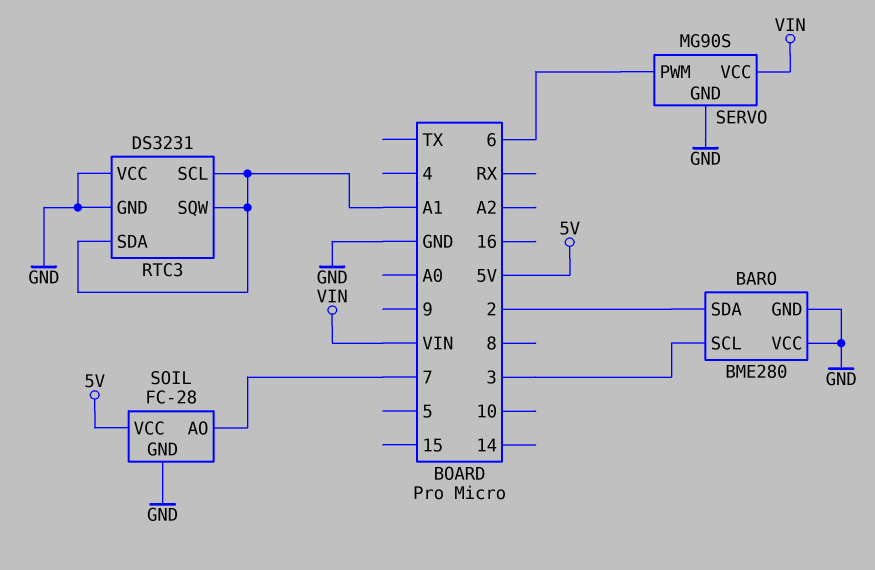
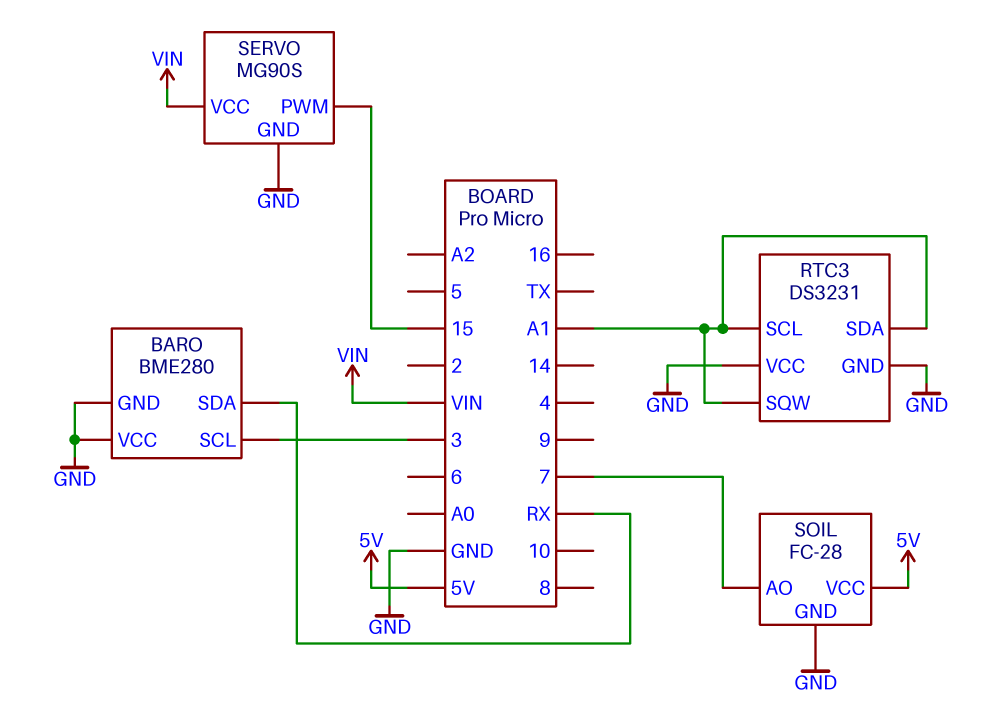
BARO pin SDA: 2 -> RX
SERVO pin PWM: 6 -> 15

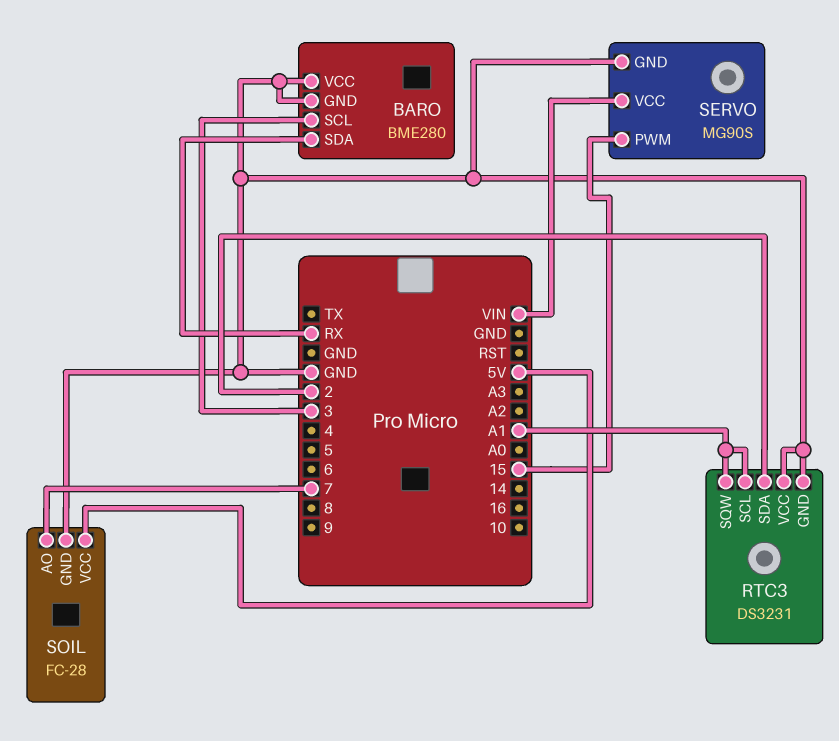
RTC3 pin SDA: A1 -> 2

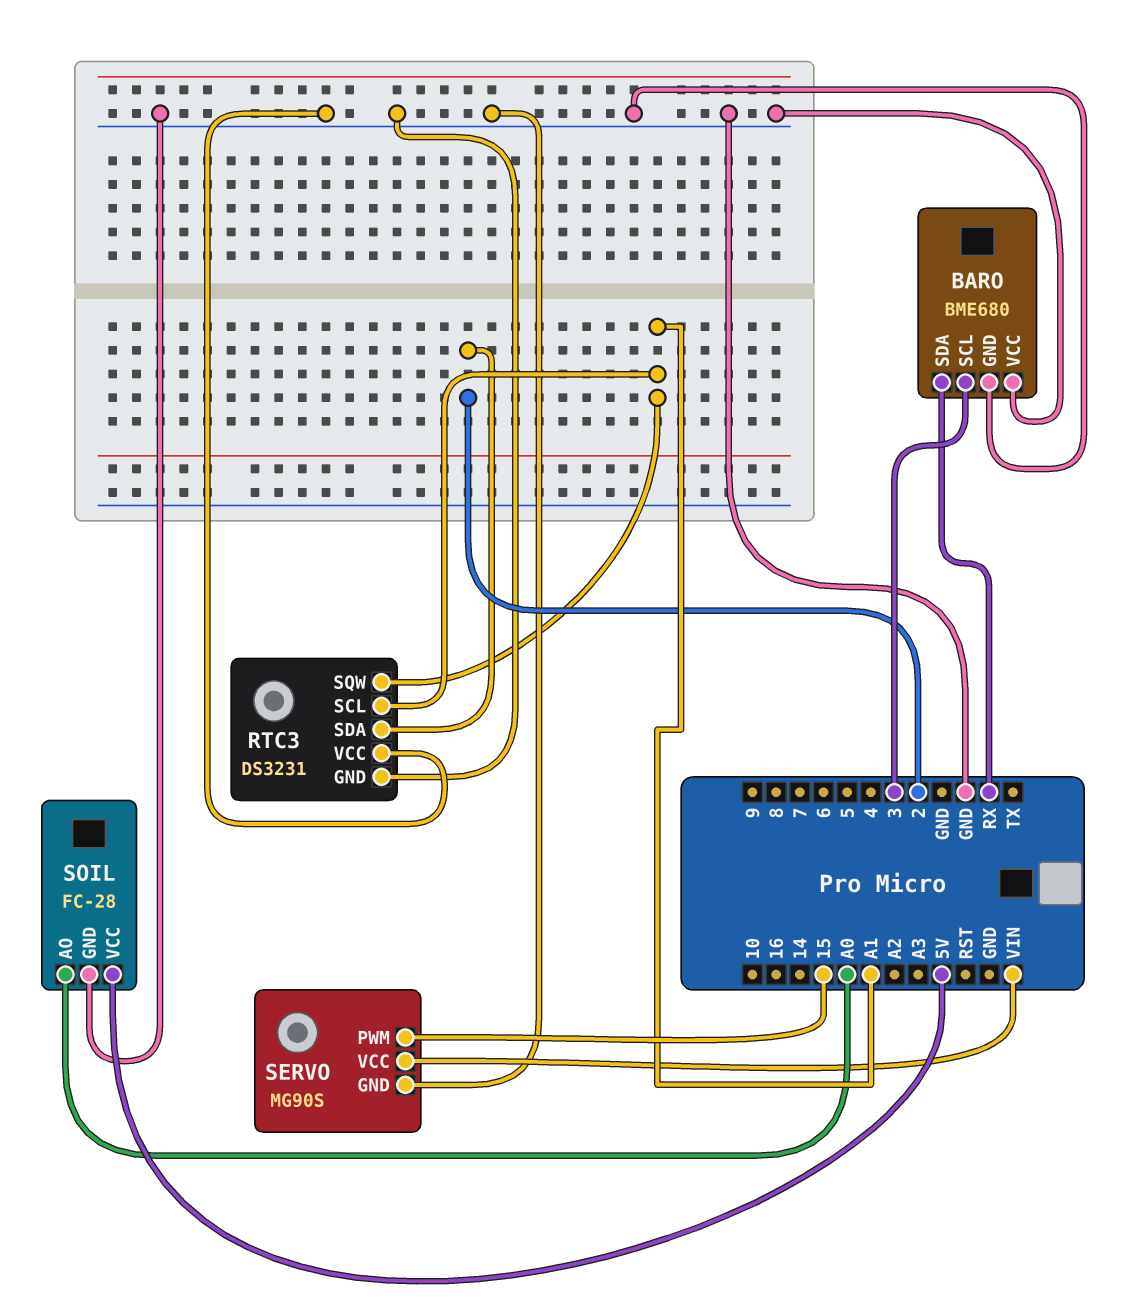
BARO: BME280 -> BME680
SOIL pin AO: 7 -> A0

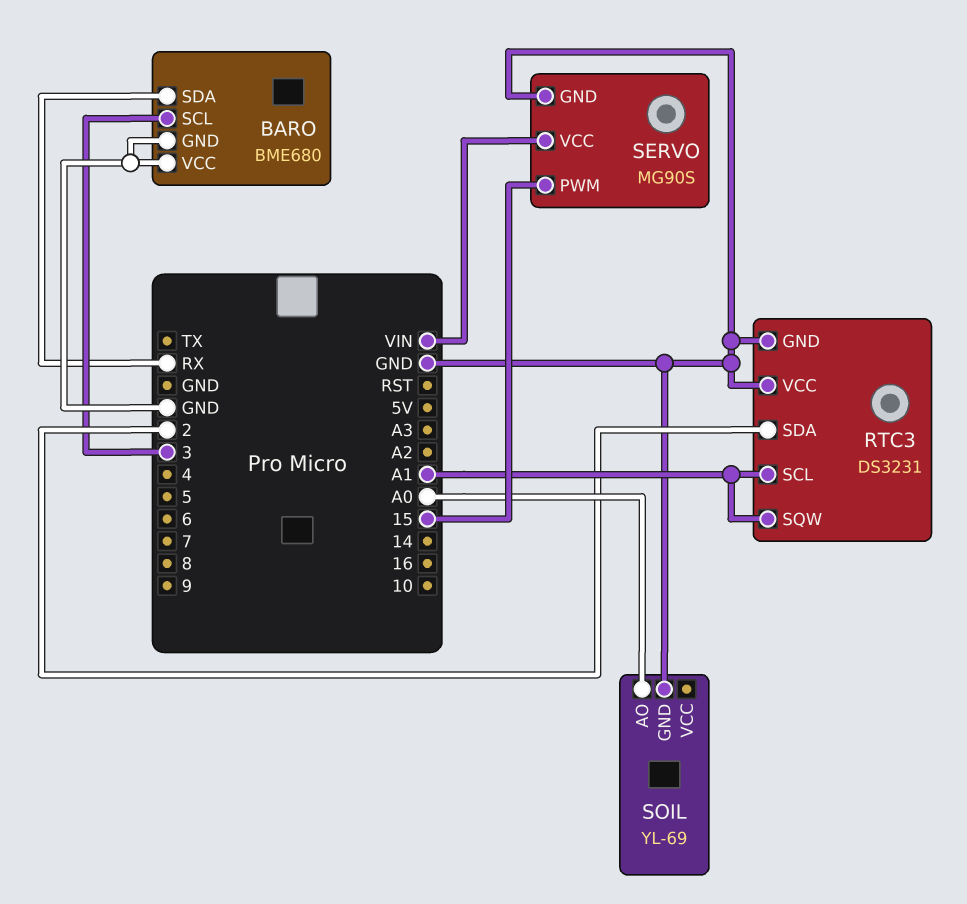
SOIL: FC-28 -> YL-69
SOIL pin VCC: 5V -> none

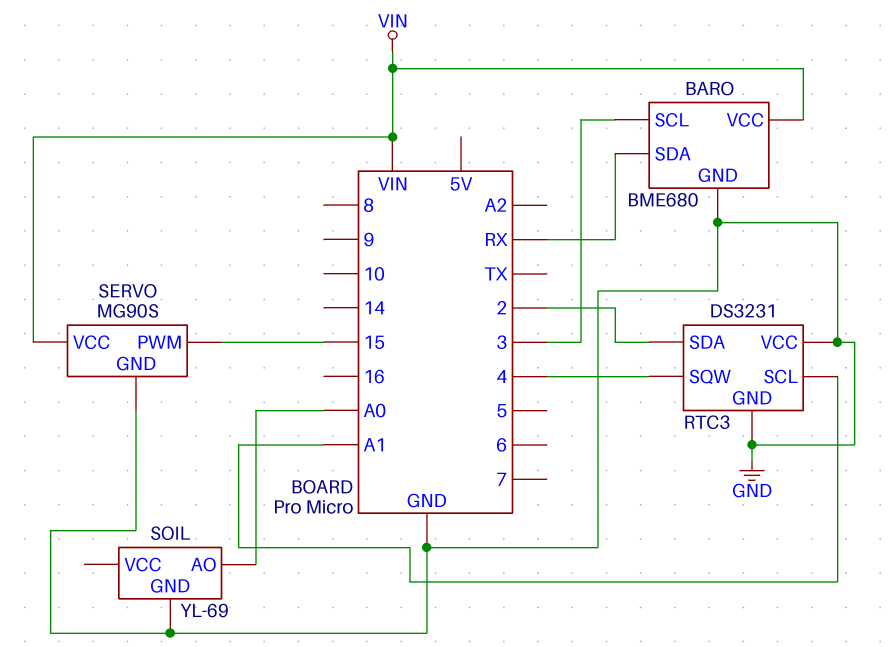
BARO pin VCC: GND -> VIN
RTC3 pin SQW: A1 -> 4

